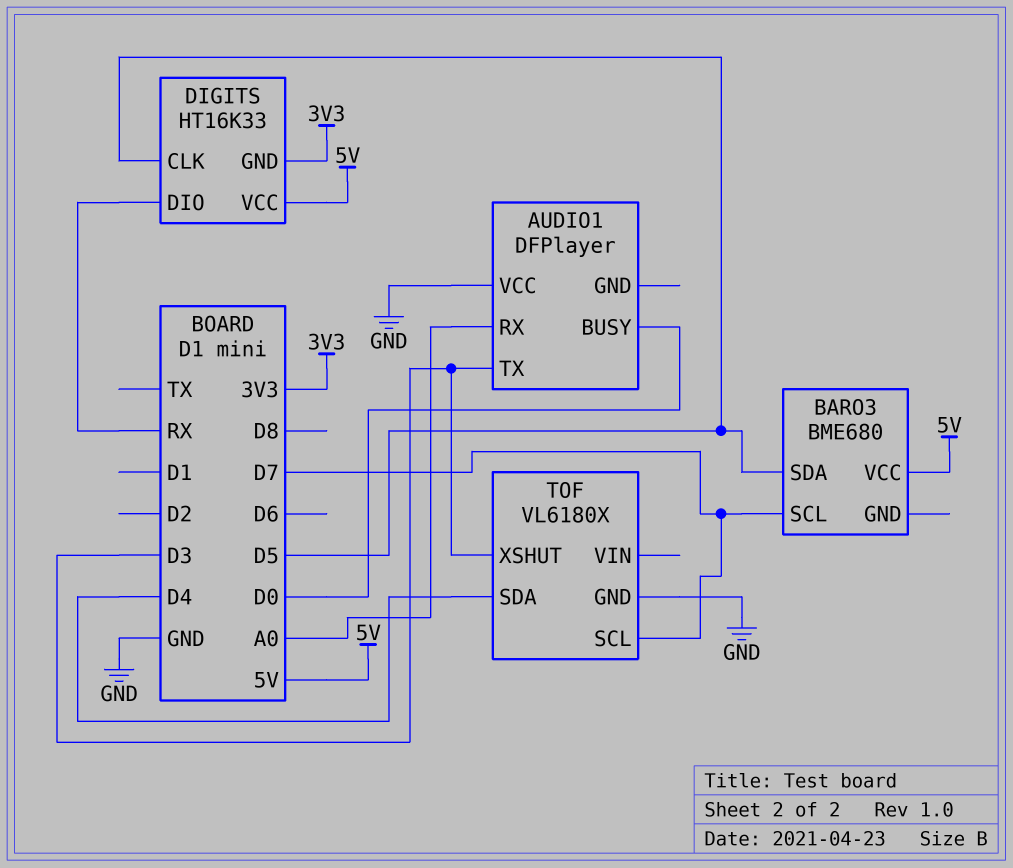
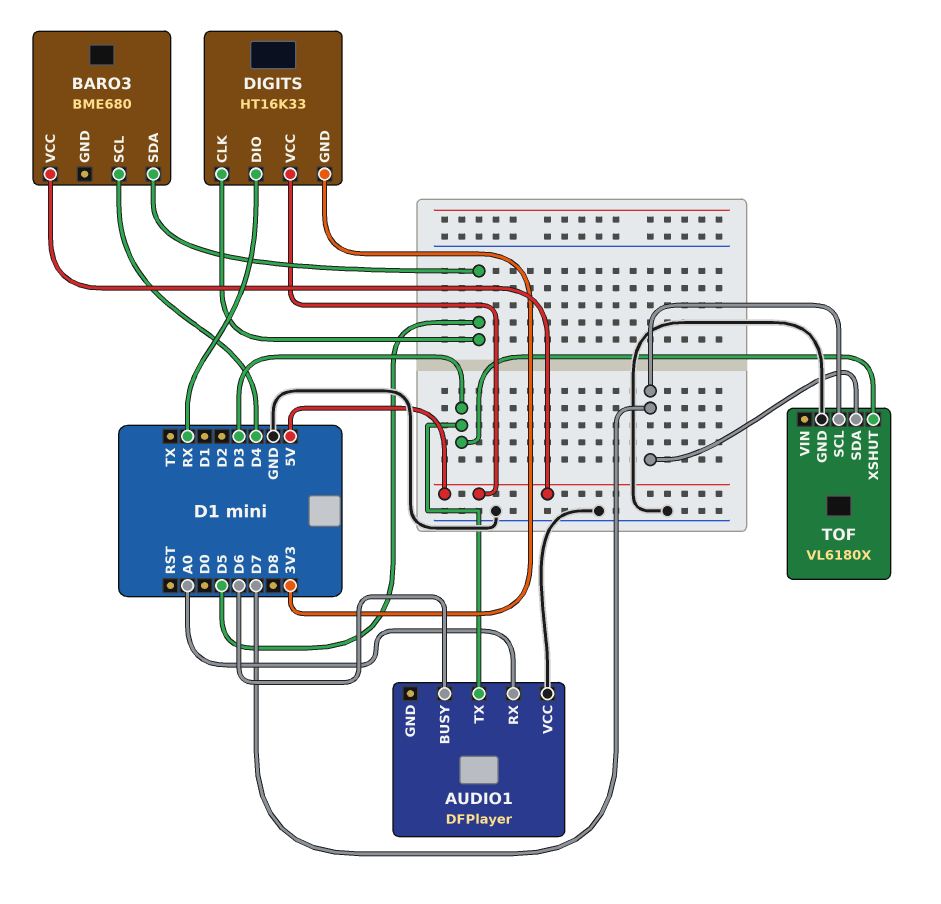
AUDIO1 pin BUSY: D0 -> D6
BARO3 pin SCL: D7 -> D4
TOF pin SDA: D4 -> D7

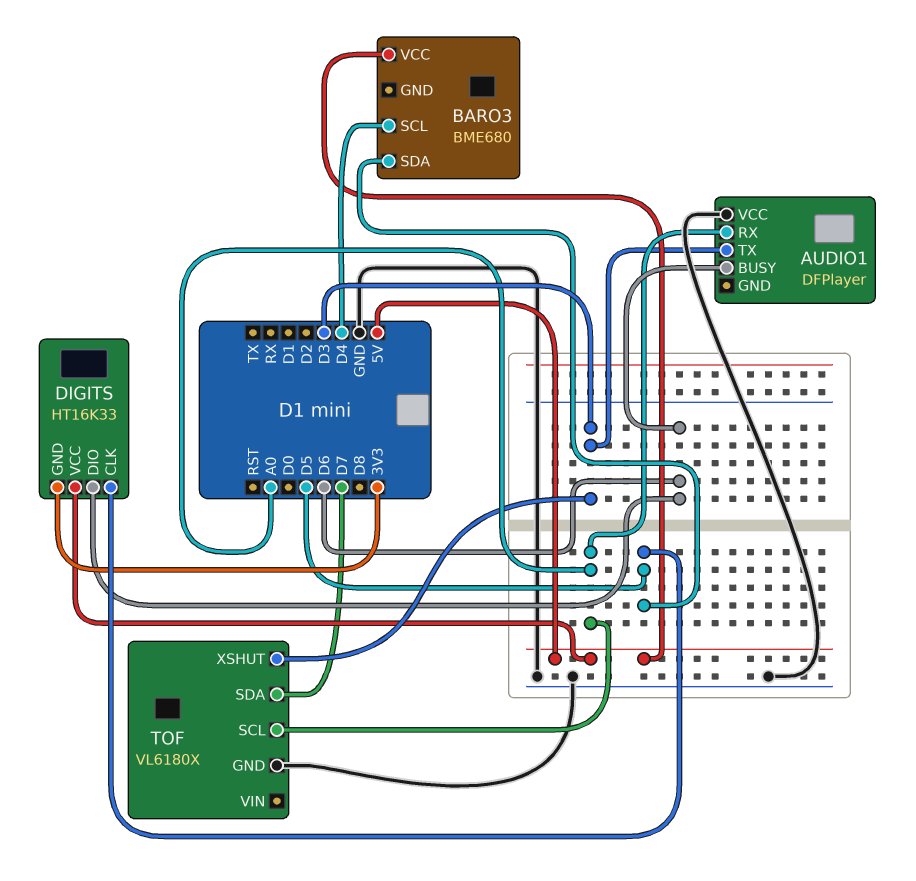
DIGITS pin DIO: RX -> D6
TOF pin SCL: D7 -> A0

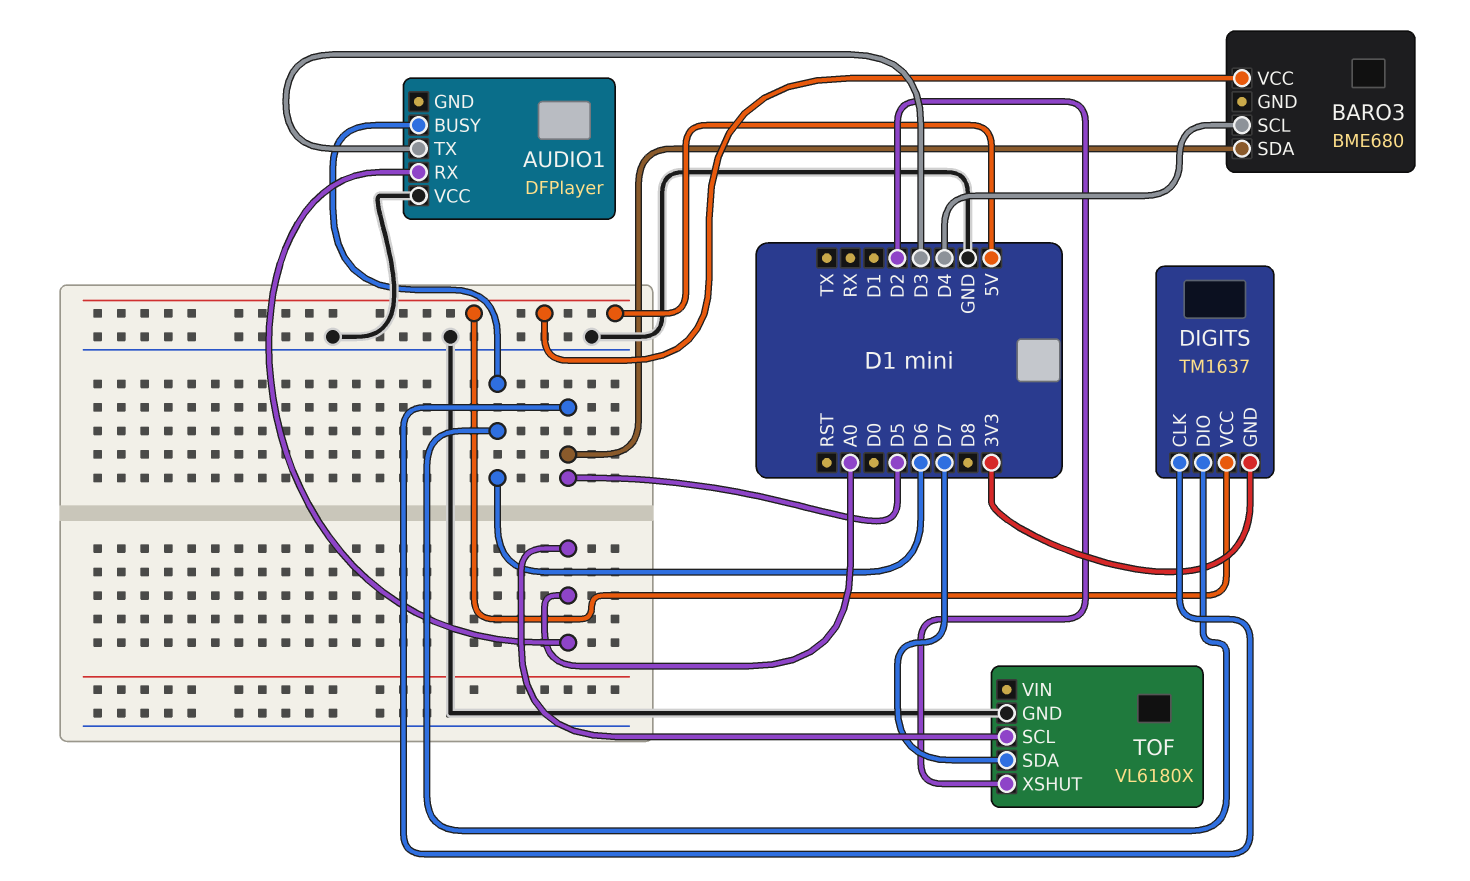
DIGITS: HT16K33 -> TM1637
TOF pin XSHUT: D3 -> D2

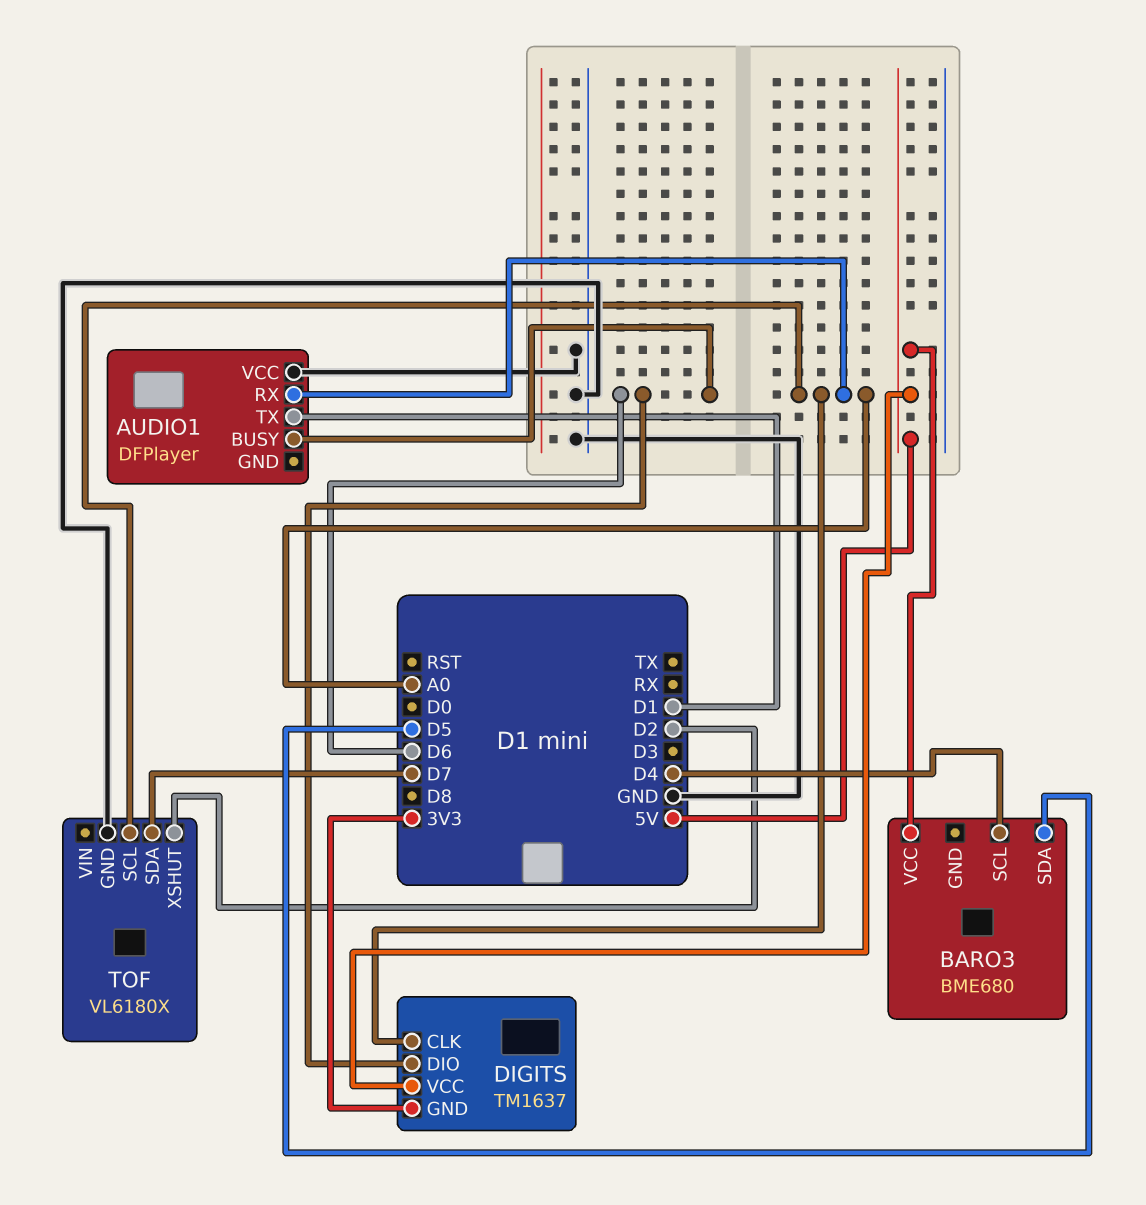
AUDIO1 pin TX: D3 -> D1
DIGITS pin CLK: D5 -> A0

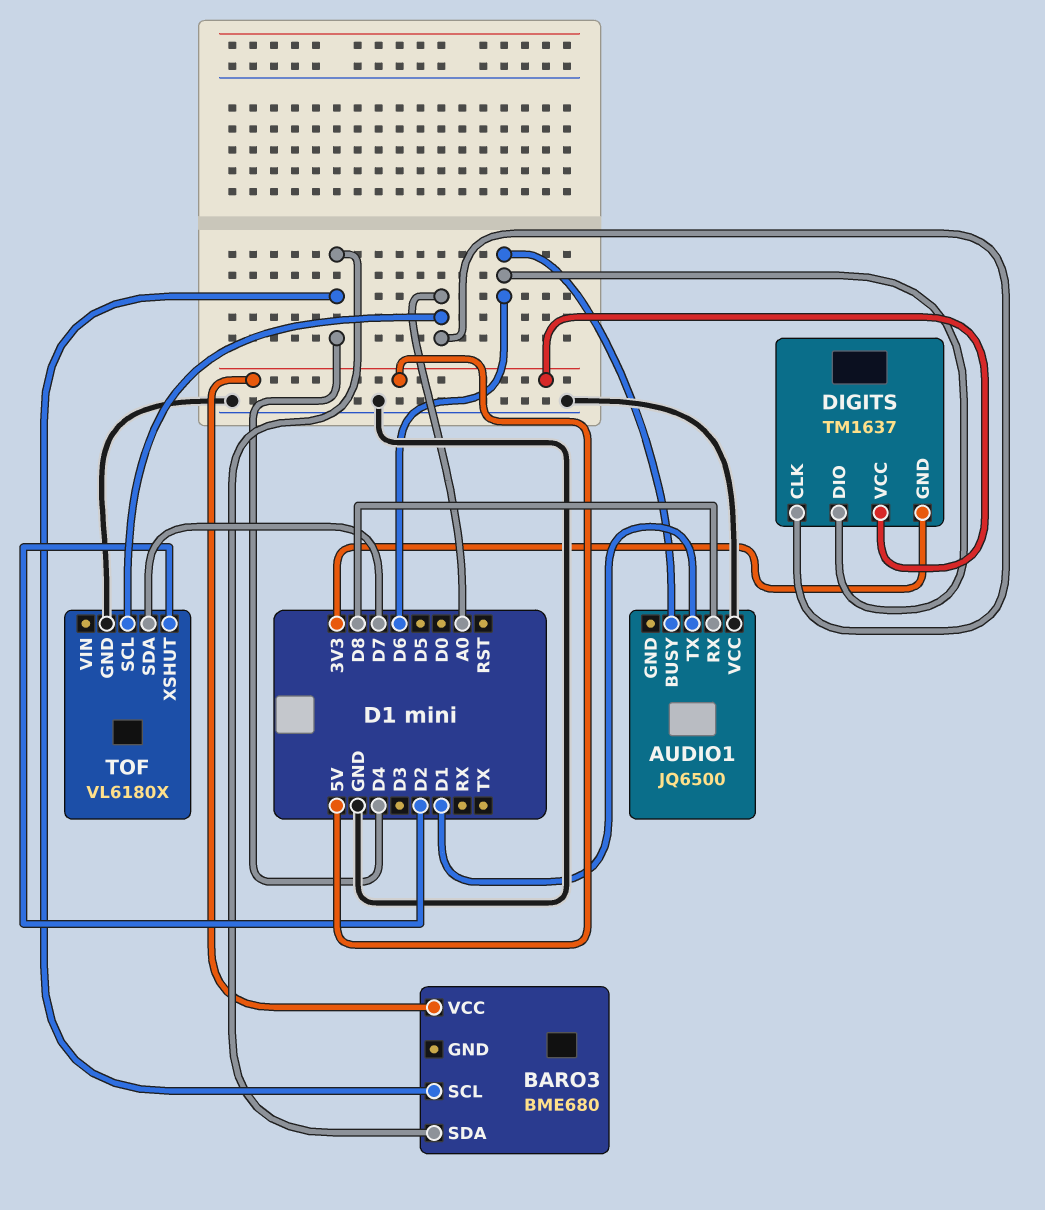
AUDIO1: DFPlayer -> JQ6500
AUDIO1 pin RX: A0 -> D8
BARO3 pin SDA: D5 -> D4

